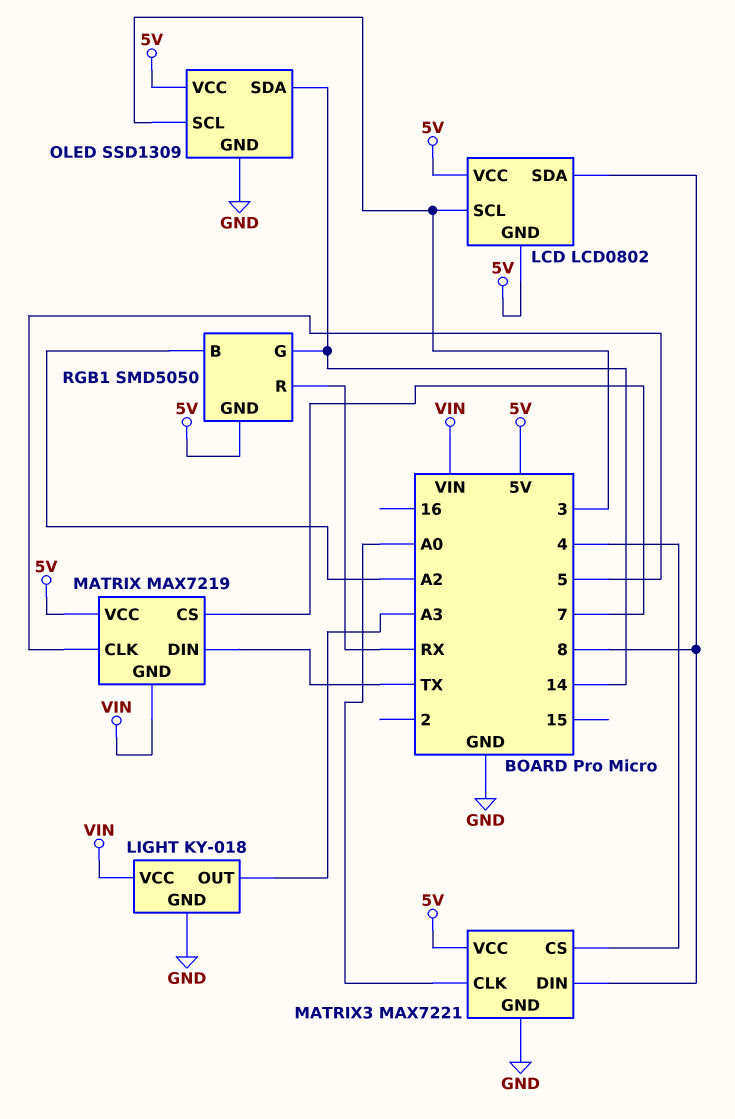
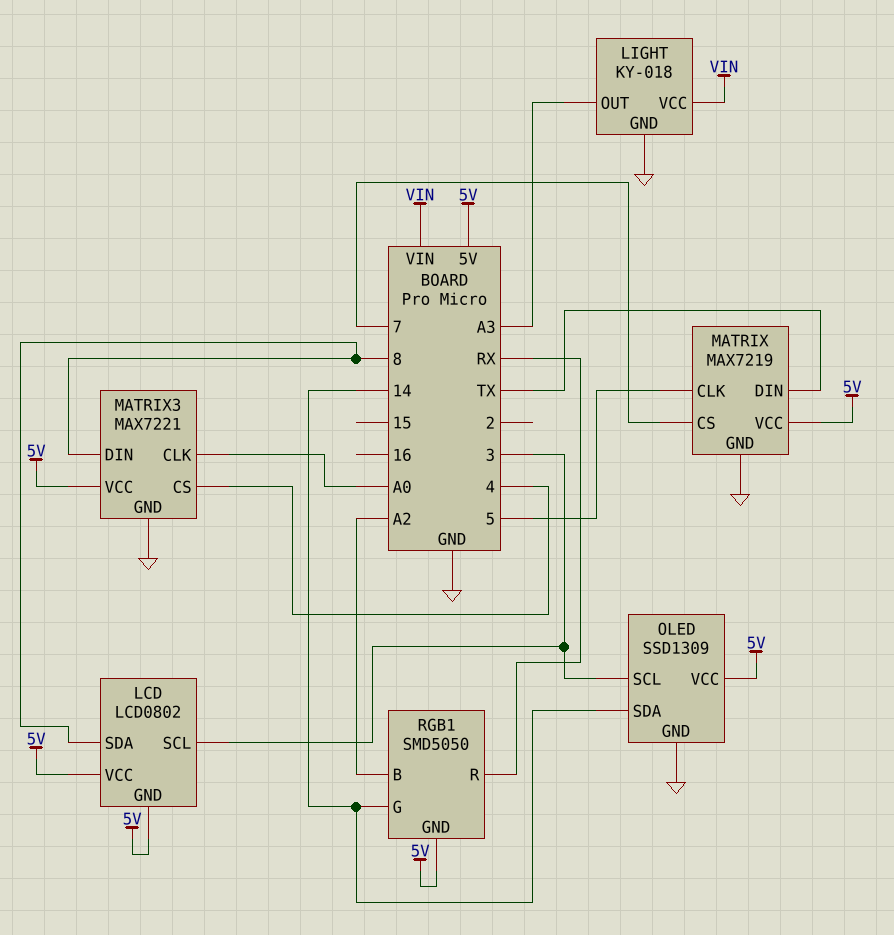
MATRIX pin GND: VIN -> GND

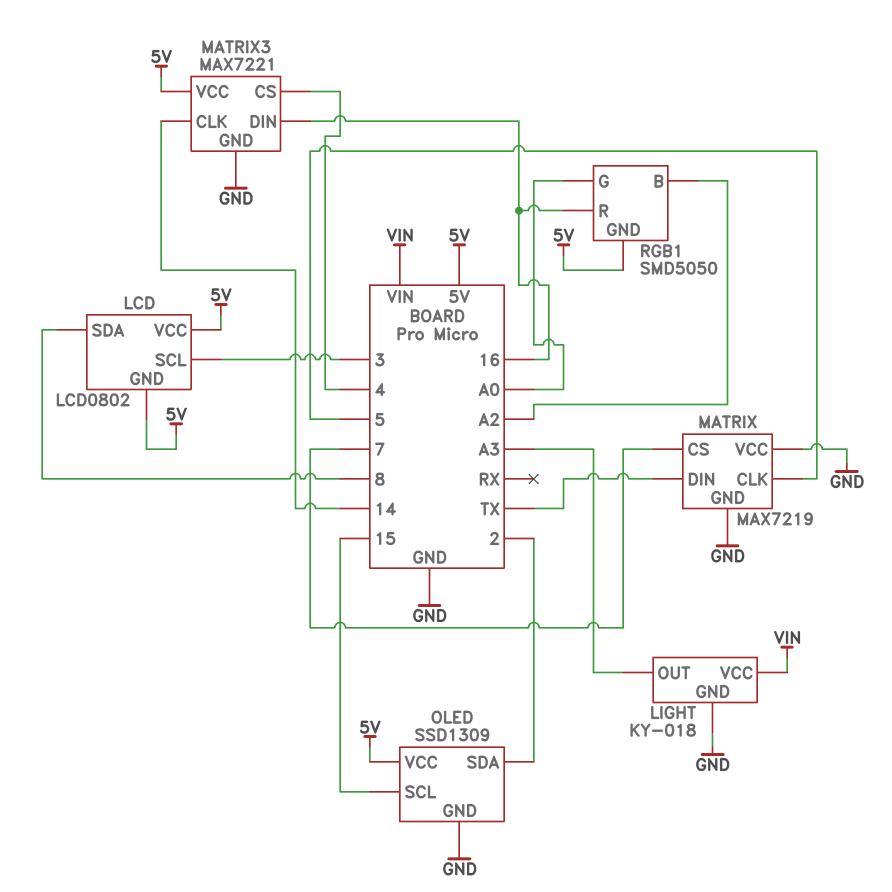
MATRIX pin VCC: 5V -> GND
MATRIX3 pin CLK: A0 -> 14
MATRIX3 pin DIN: 8 -> 16
OLED pin SCL: 3 -> 15
OLED pin SDA: 14 -> 2
RGB1 pin G: 14 -> A0
RGB1 pin R: RX -> 16

